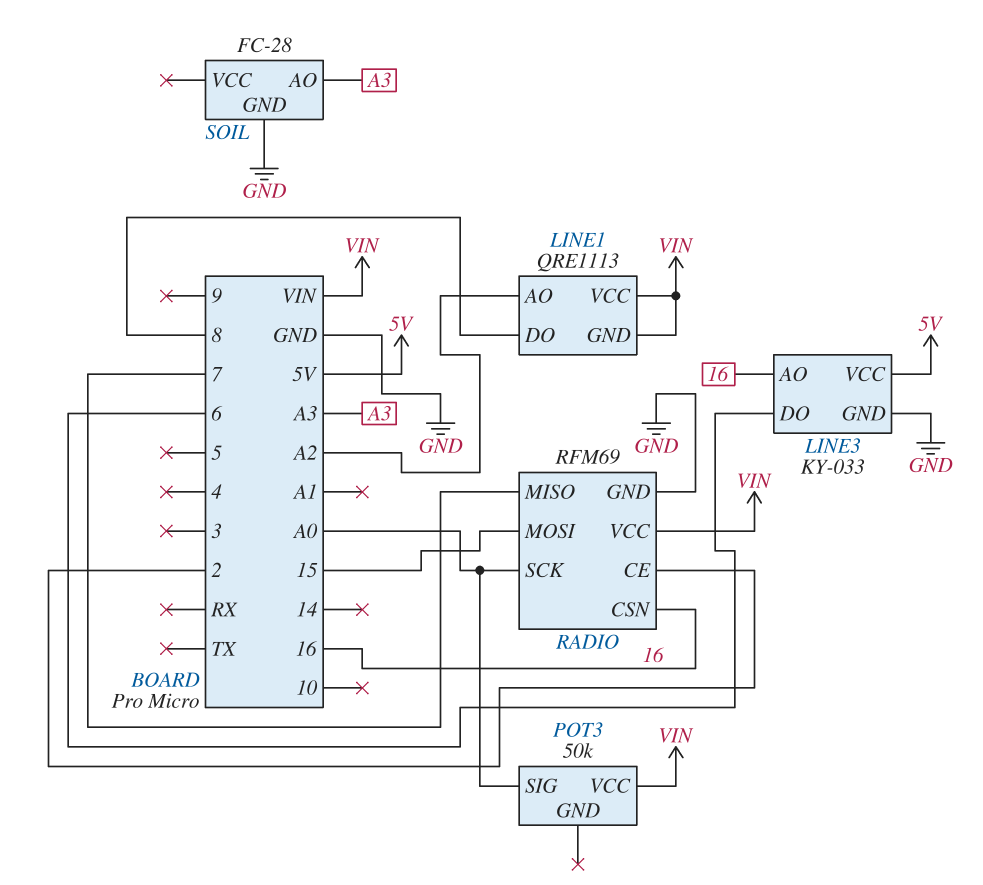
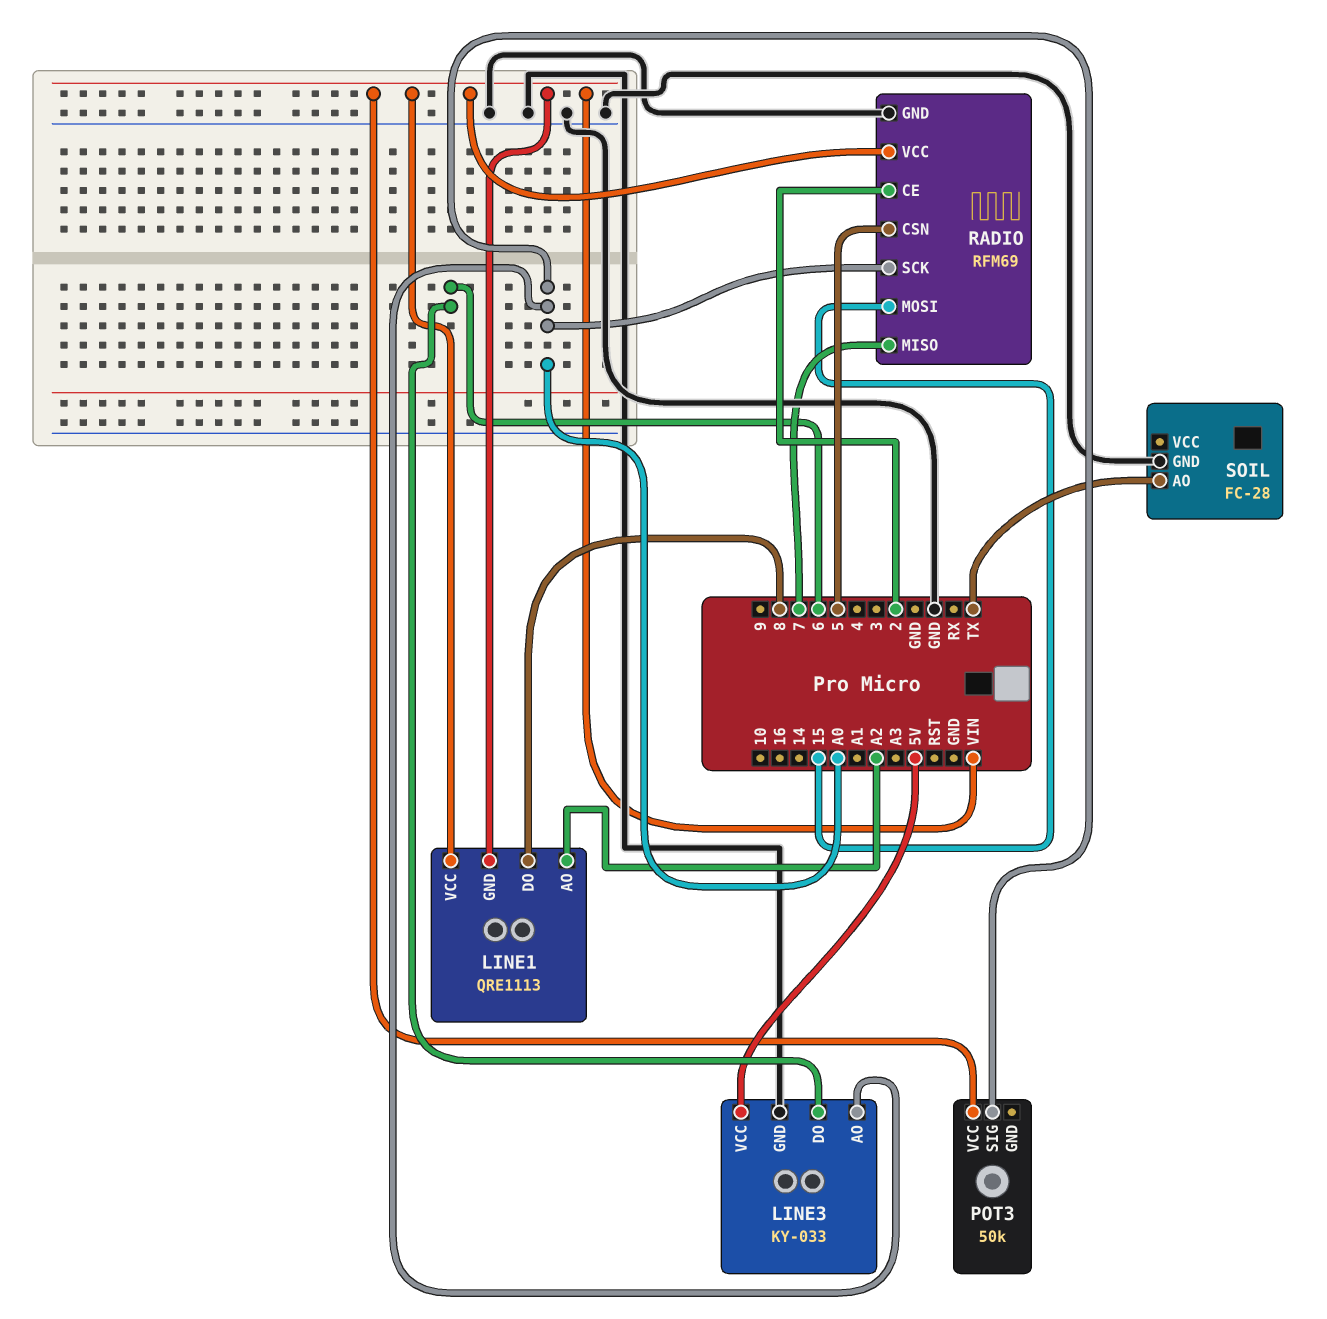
LINE3 pin AO: 16 -> A0
RADIO pin CSN: 16 -> 5
SOIL pin AO: A3 -> TX

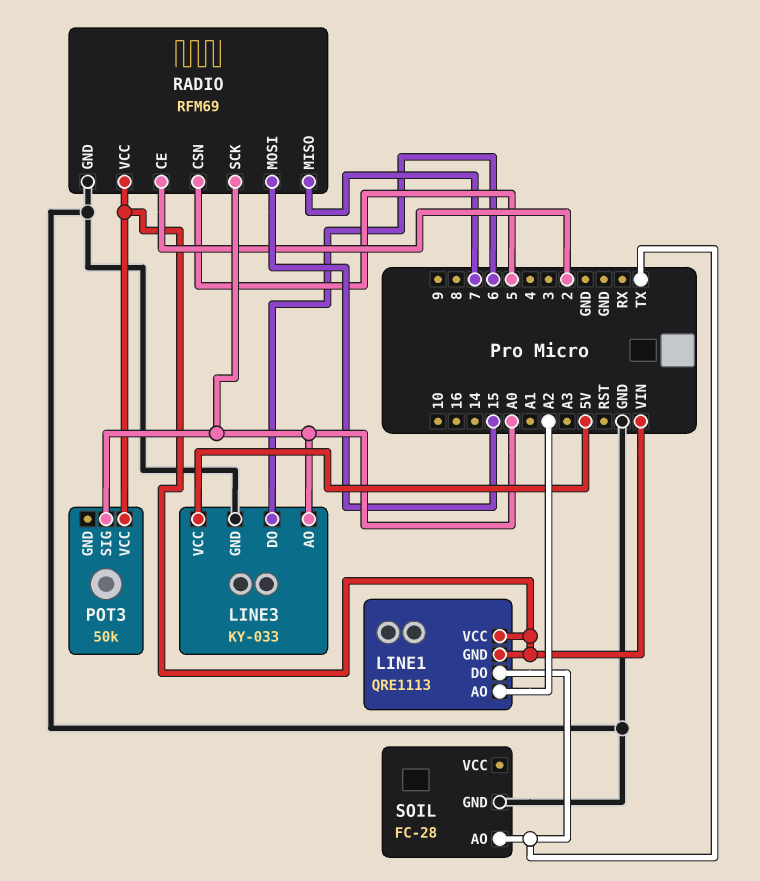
LINE1 pin DO: 8 -> TX

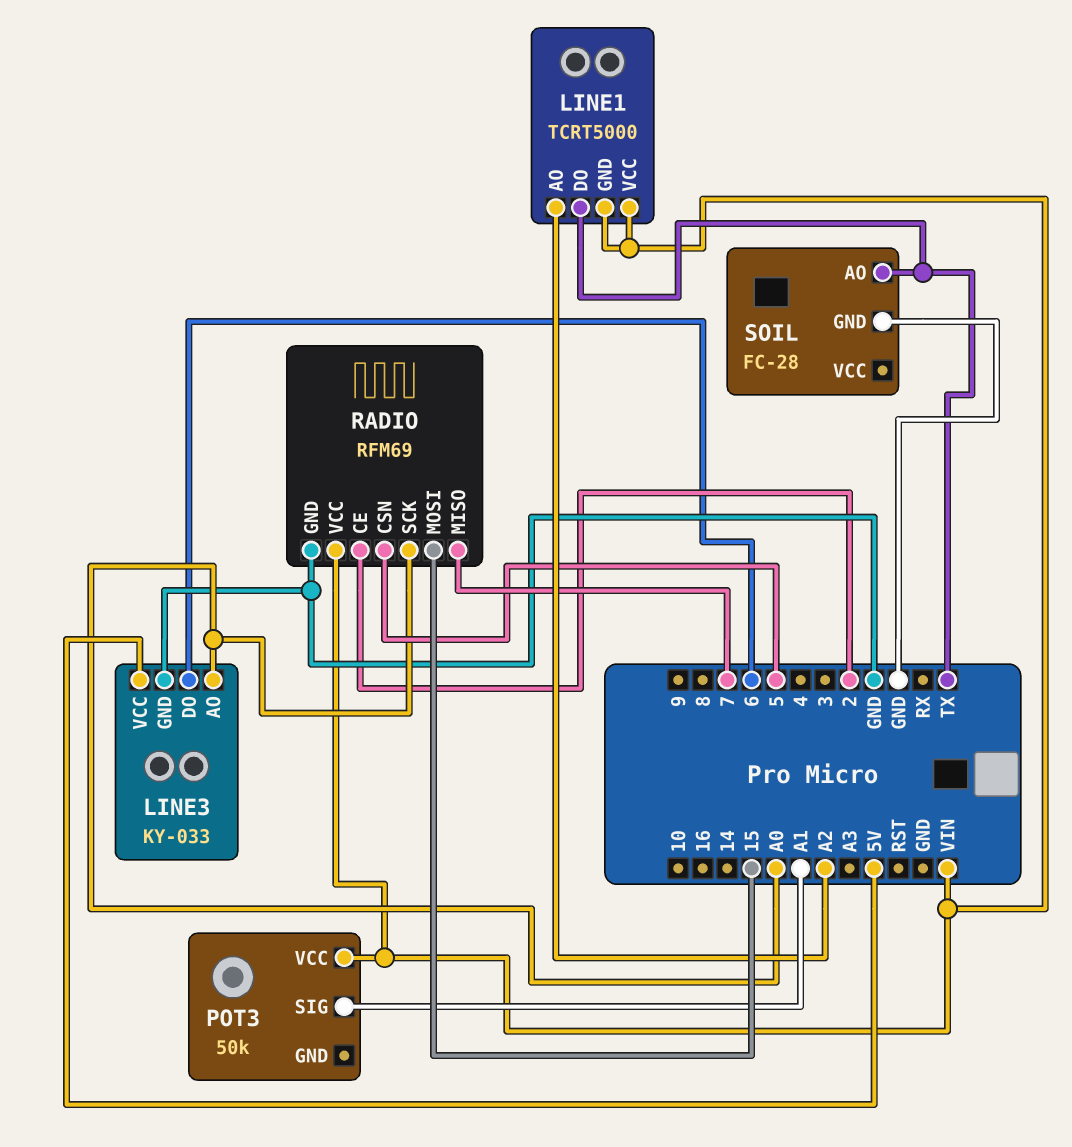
LINE1: QRE1113 -> TCRT5000
POT3 pin SIG: A0 -> A1

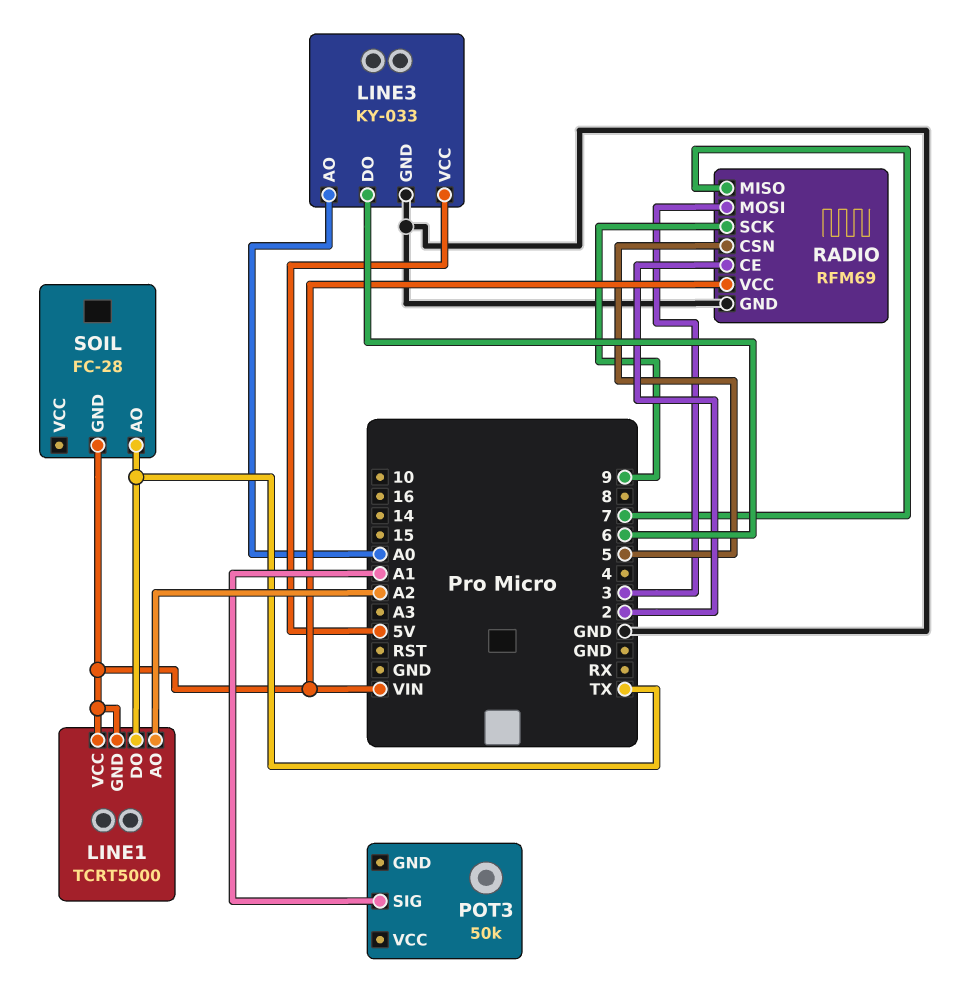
POT3 pin VCC: VIN -> none
RADIO pin MOSI: 15 -> 3
RADIO pin SCK: A0 -> 9
SOIL pin GND: GND -> VIN

